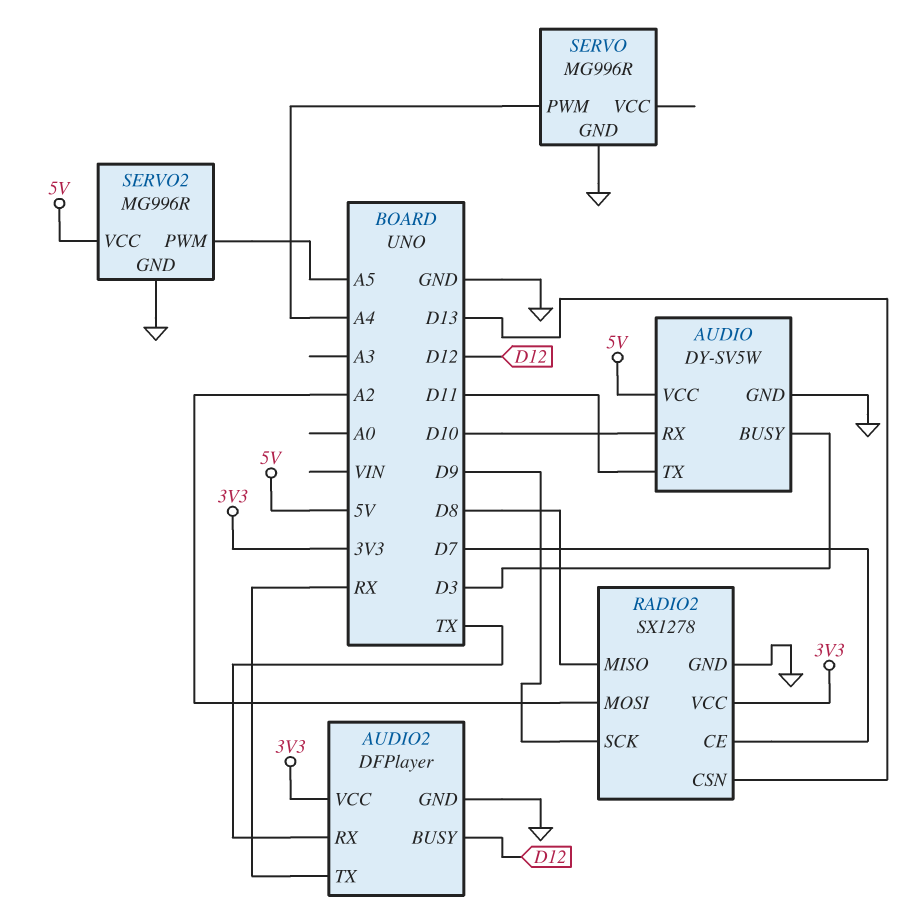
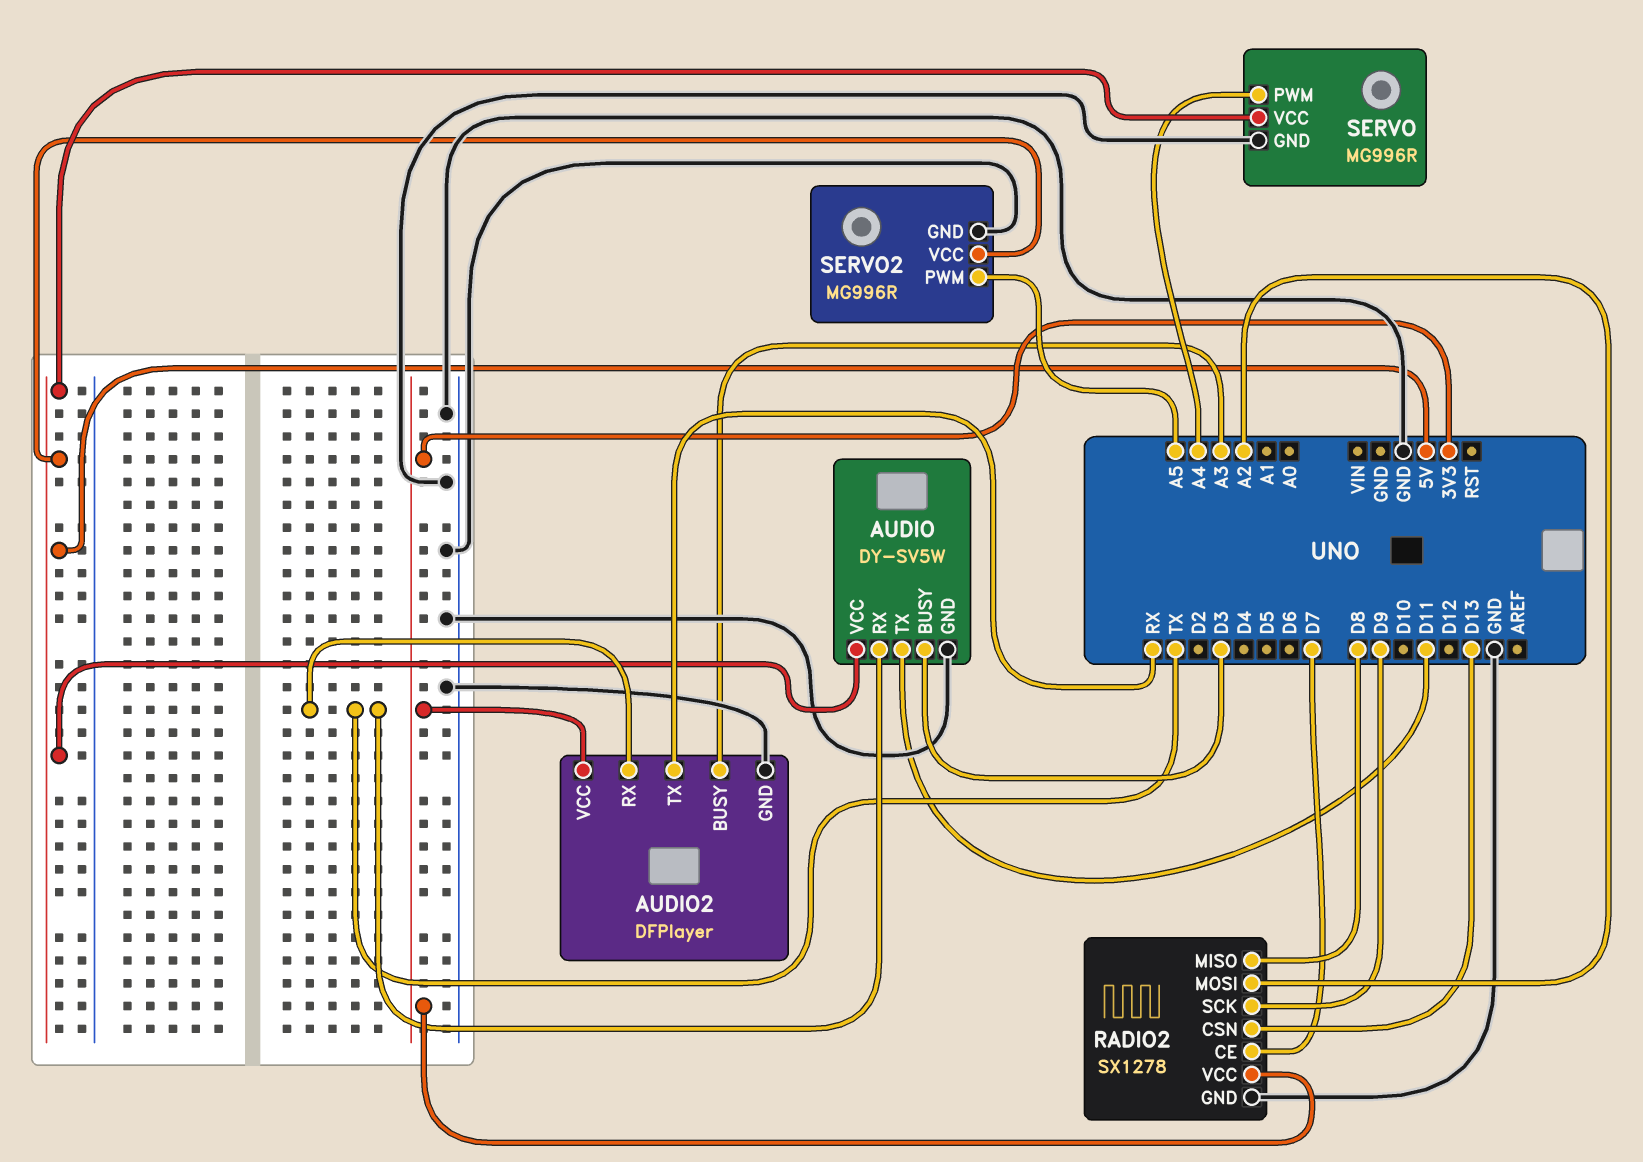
AUDIO pin RX: D10 -> TX
AUDIO2 pin BUSY: D12 -> A3
SERVO pin VCC: none -> 5V

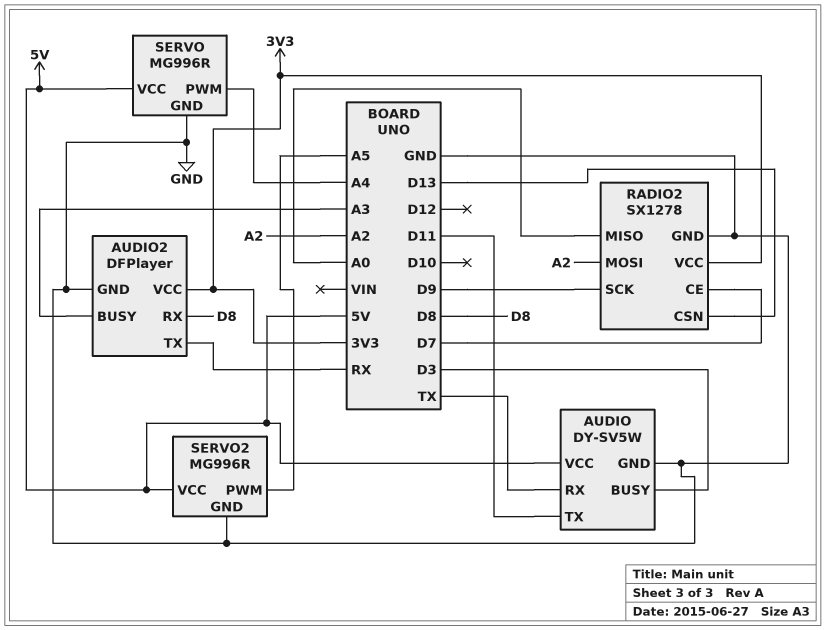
AUDIO2 pin RX: TX -> D8
RADIO2 pin MISO: D8 -> A0

